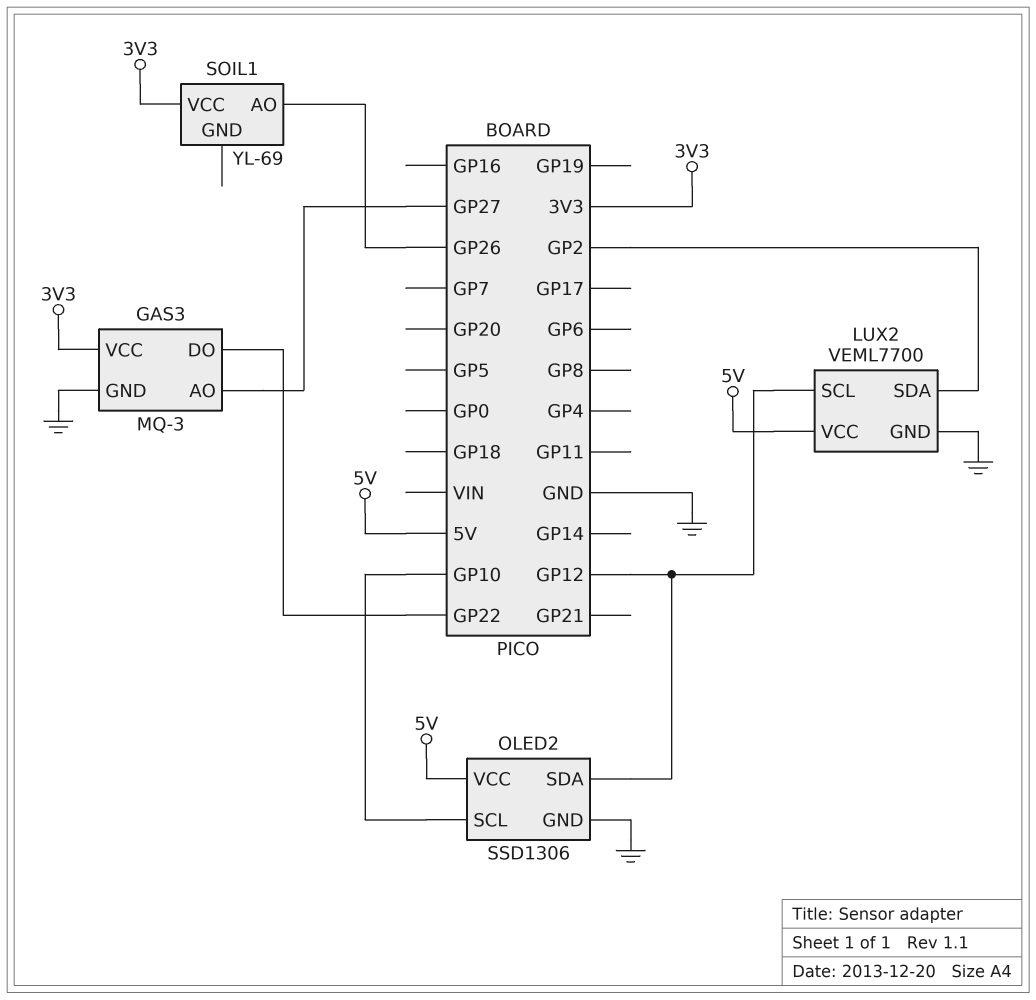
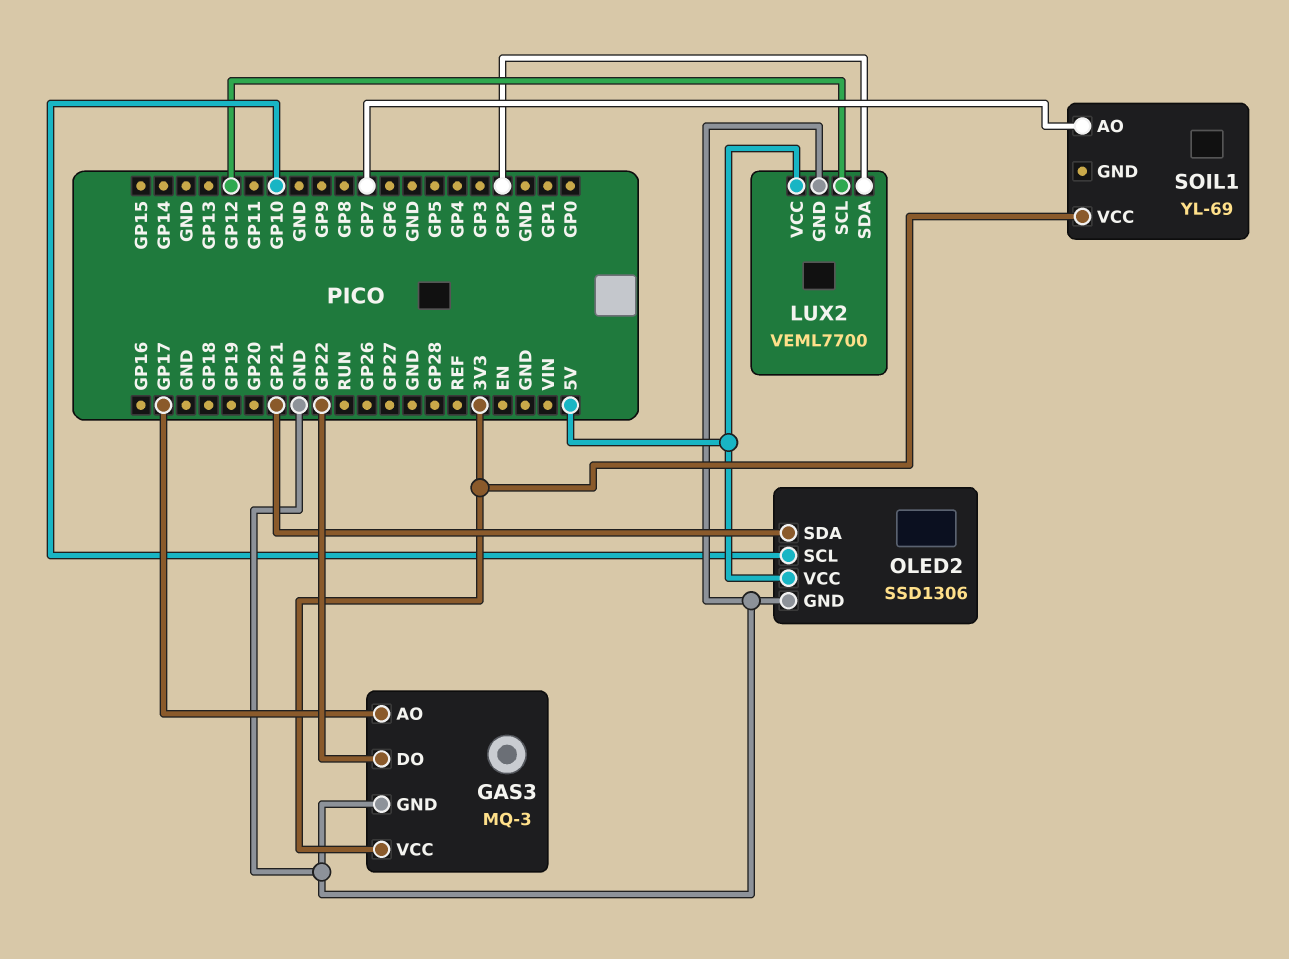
GAS3 pin AO: GP27 -> GP17
OLED2 pin SDA: GP12 -> GP21
SOIL1 pin AO: GP26 -> GP7

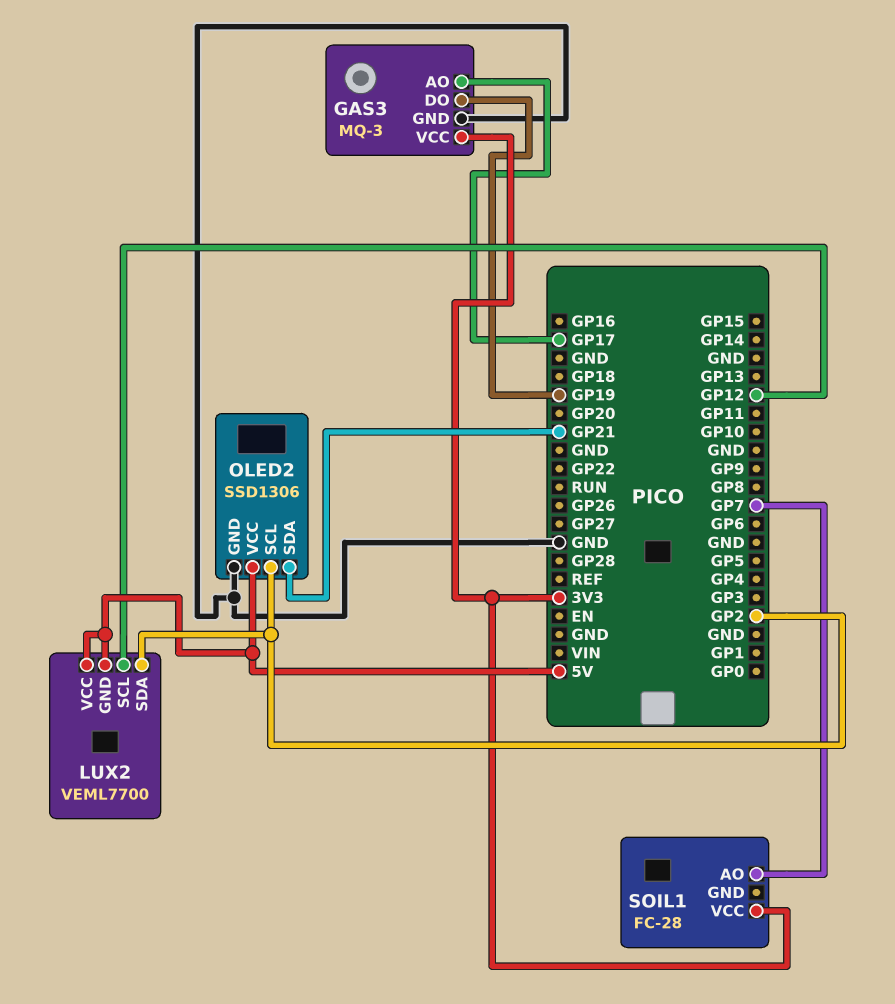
GAS3 pin DO: GP22 -> GP19
LUX2 pin GND: GND -> 5V
OLED2 pin SCL: GP10 -> GP2
SOIL1: YL-69 -> FC-28

